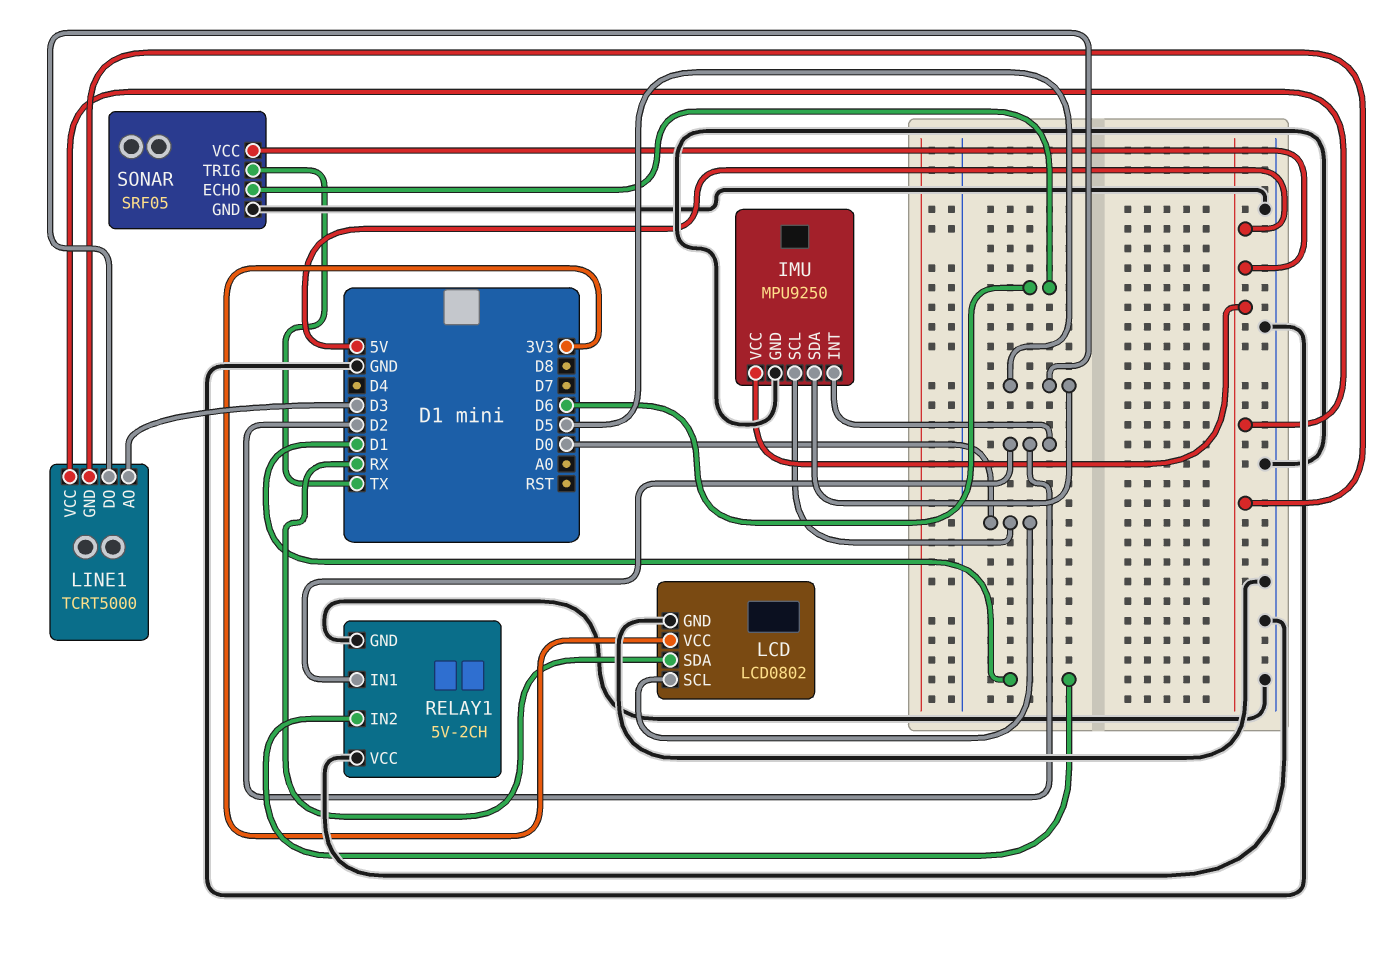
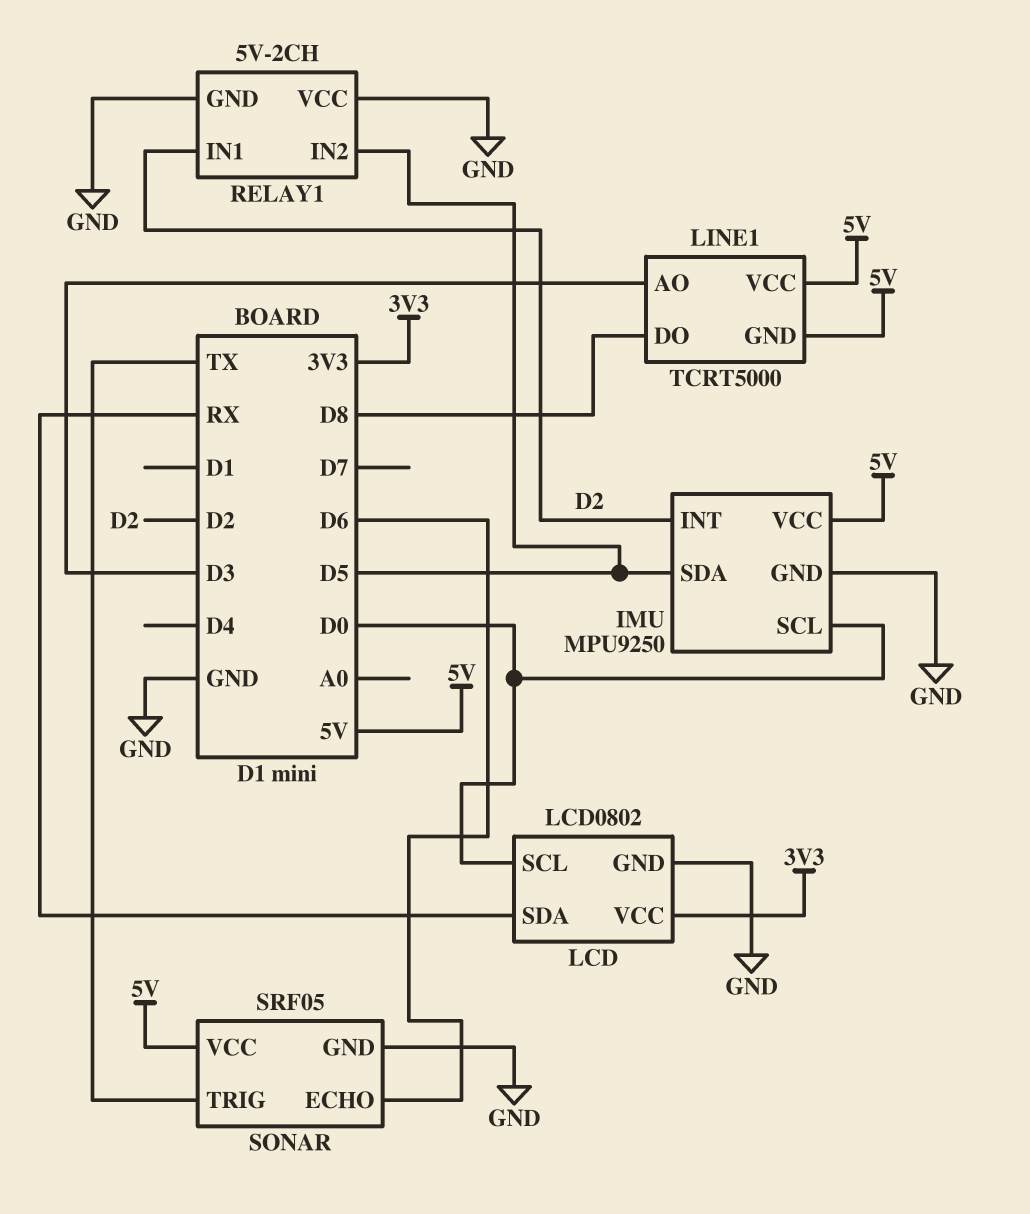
LINE1 pin DO: D5 -> D8
RELAY1 pin IN2: D1 -> D5

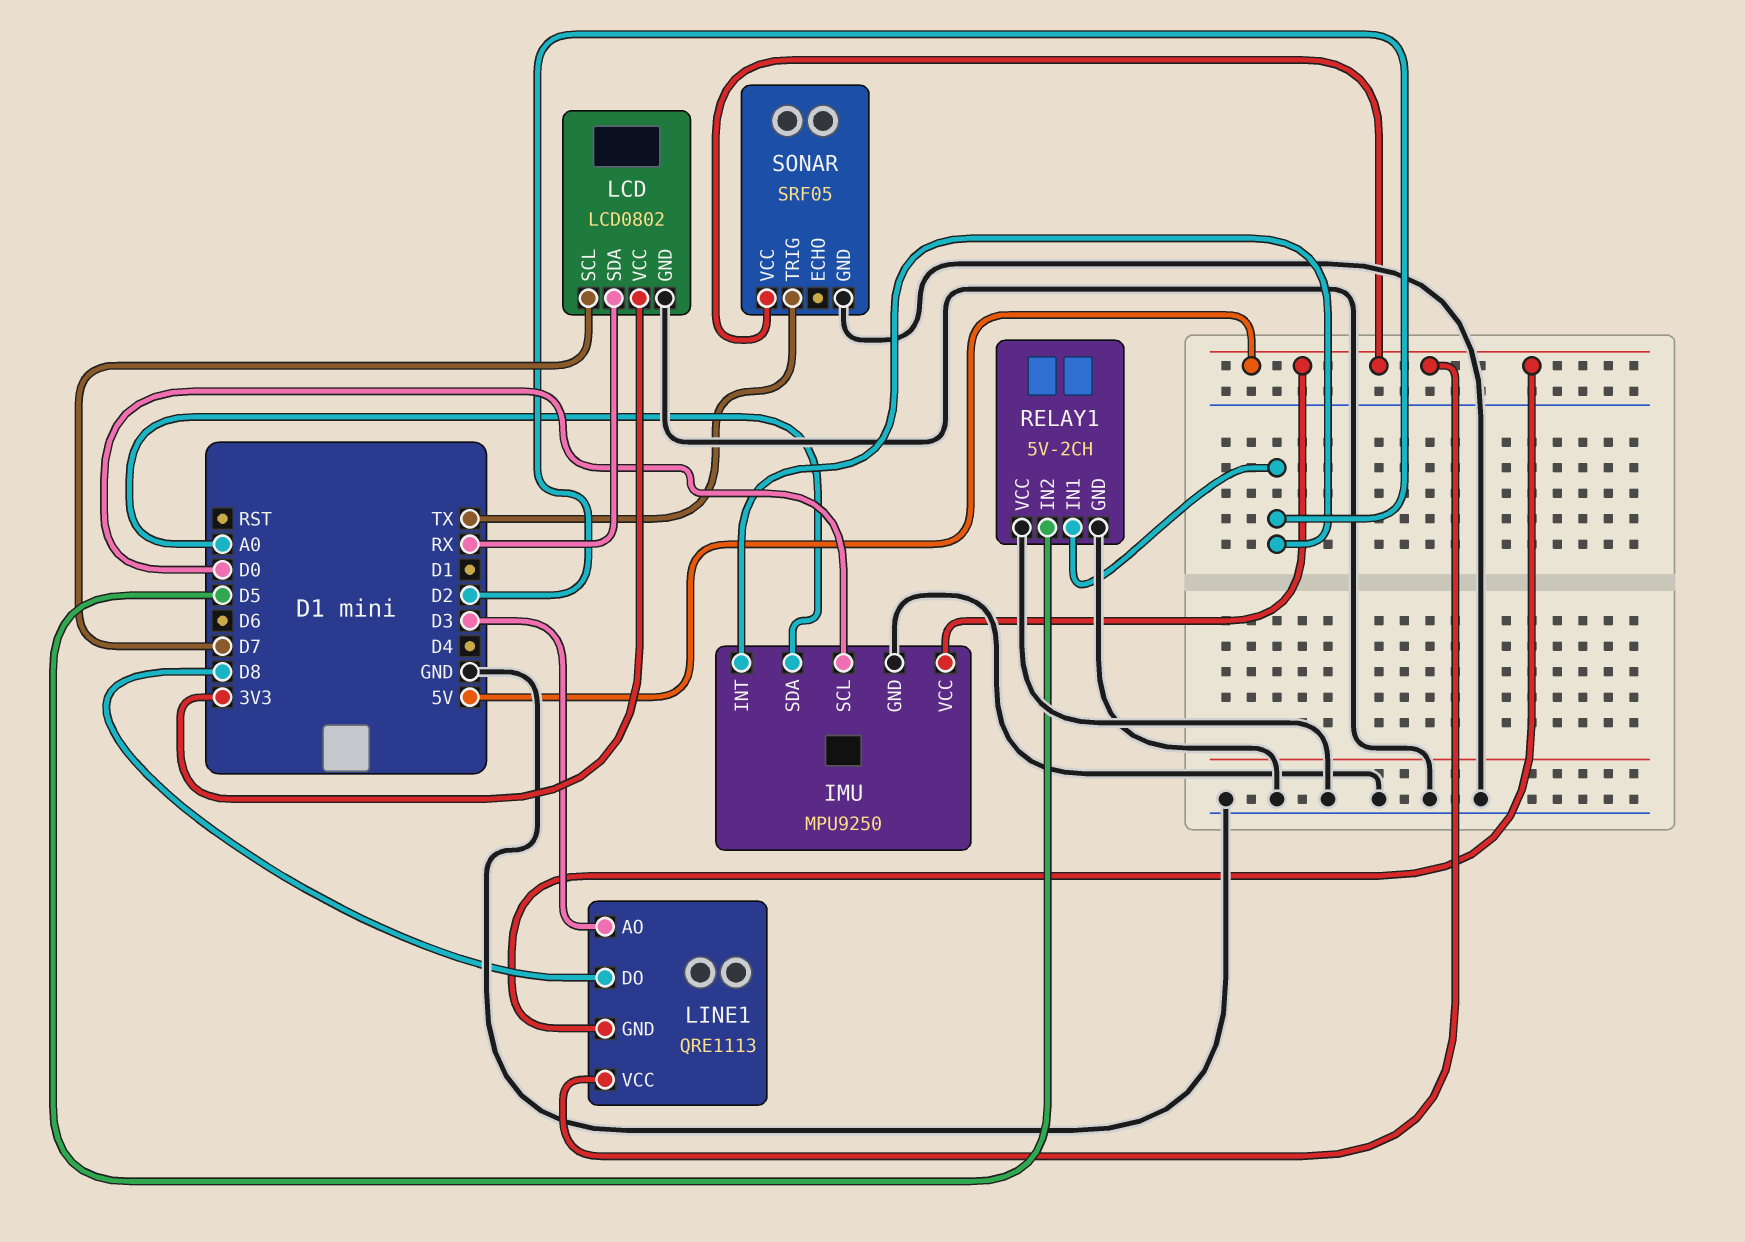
IMU pin SDA: D5 -> A0
LCD pin SCL: D0 -> D7
LINE1: TCRT5000 -> QRE1113
SONAR pin ECHO: D6 -> none

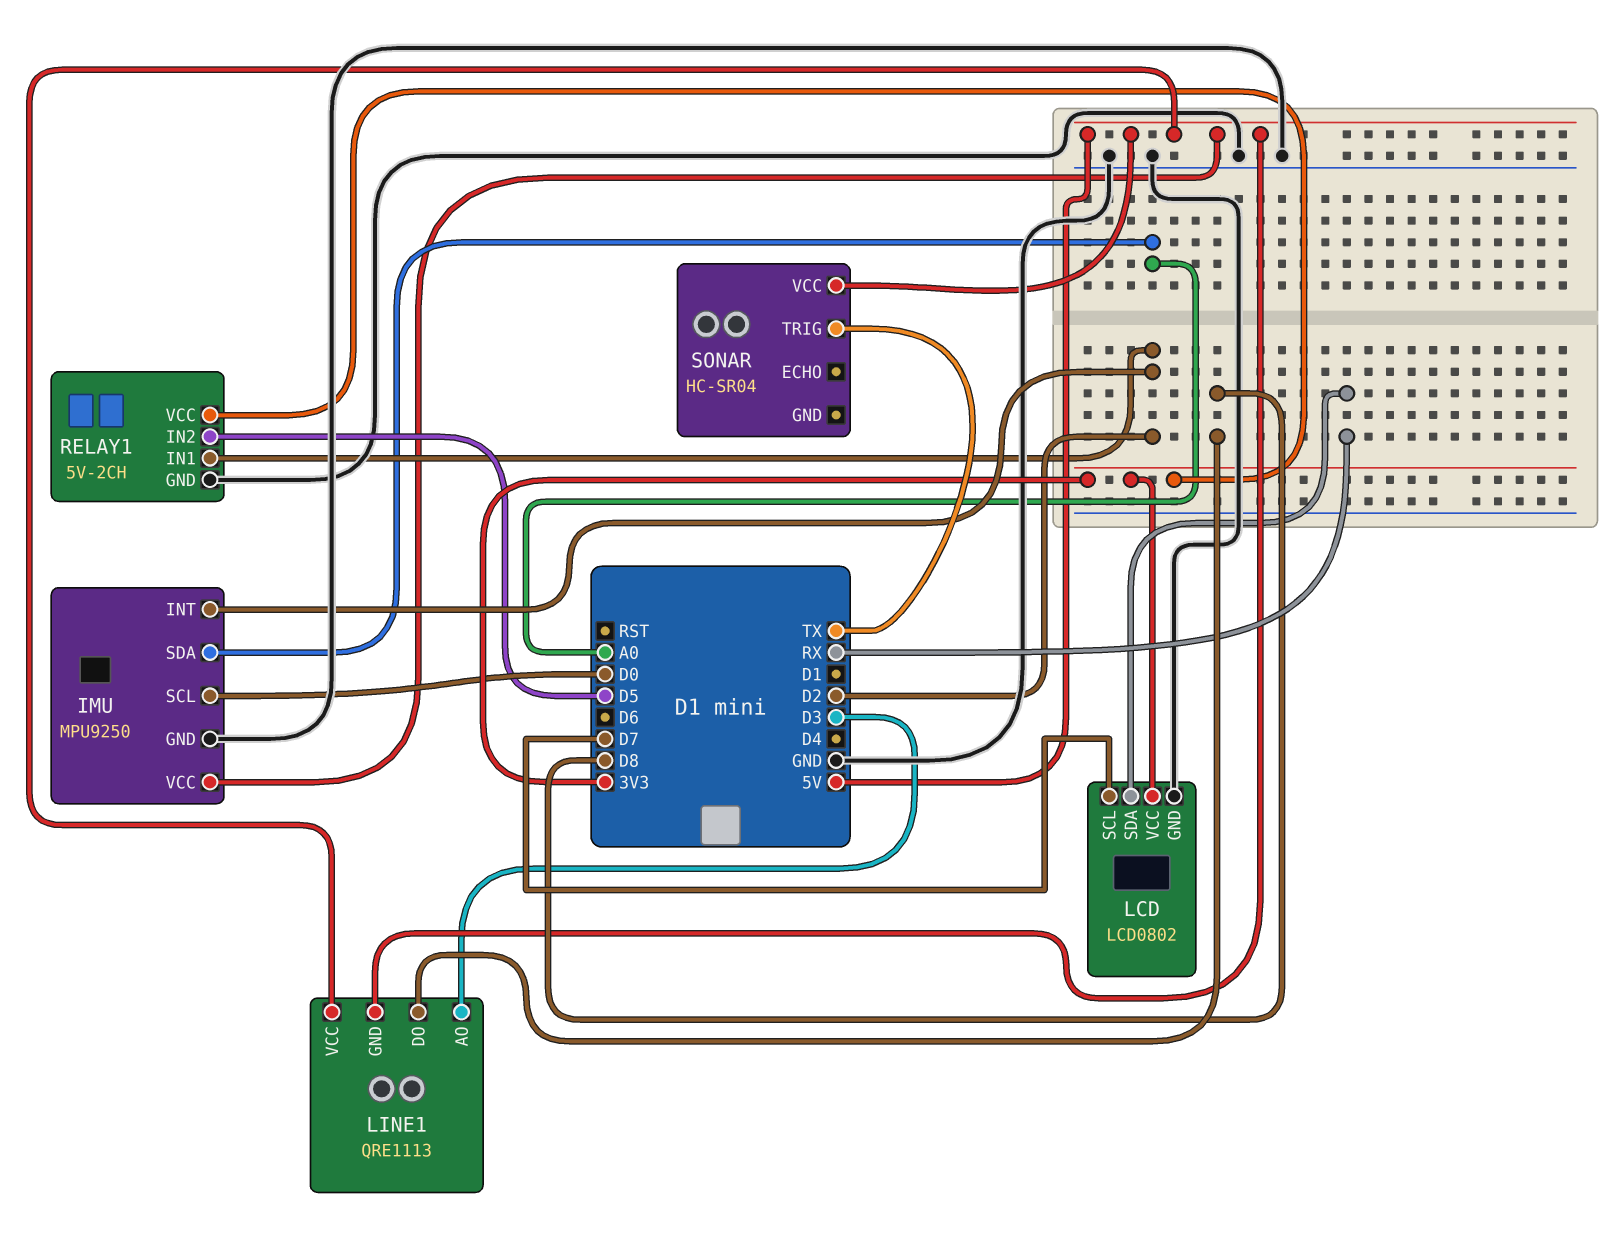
RELAY1 pin VCC: GND -> 3V3
SONAR: SRF05 -> HC-SR04
SONAR pin GND: GND -> none

